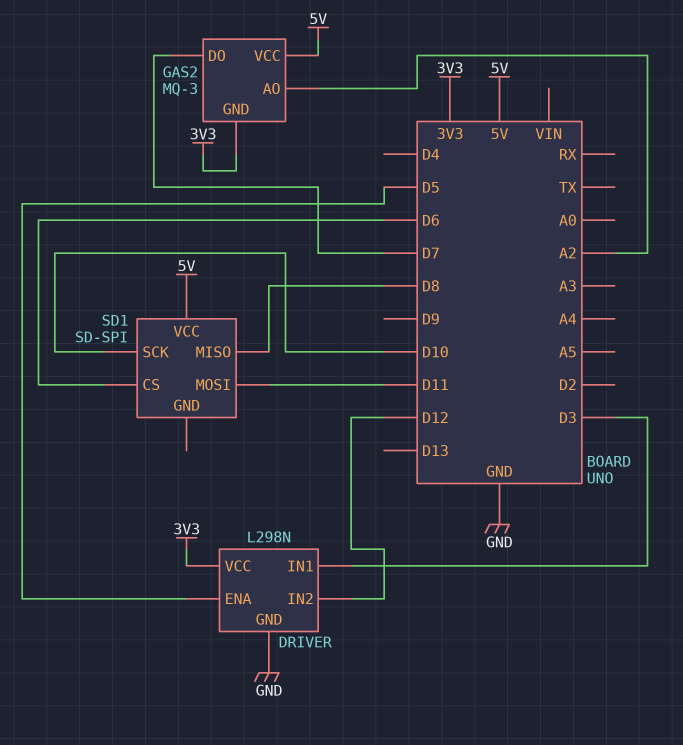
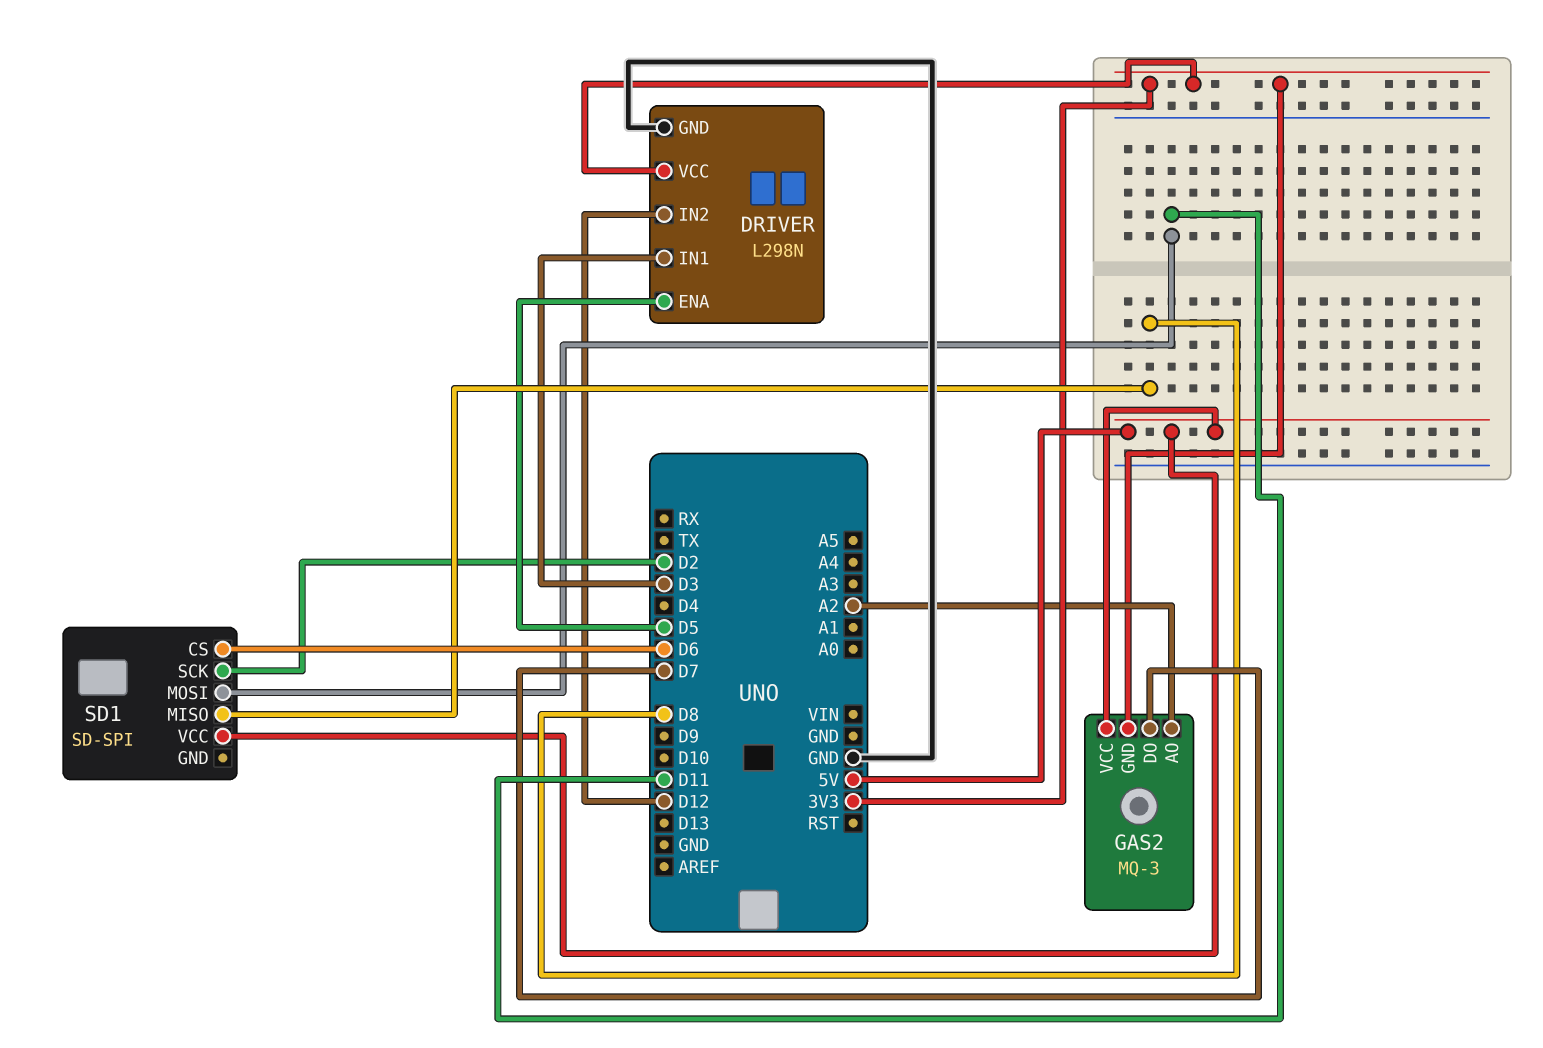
SD1 pin SCK: D10 -> D2

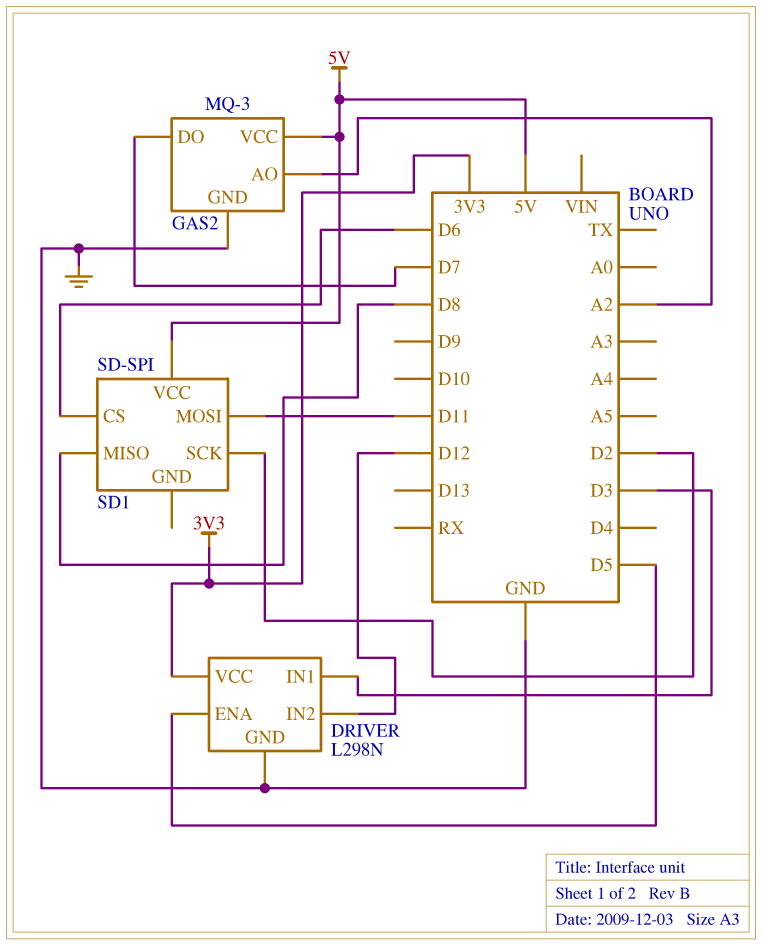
GAS2 pin GND: 3V3 -> GND

